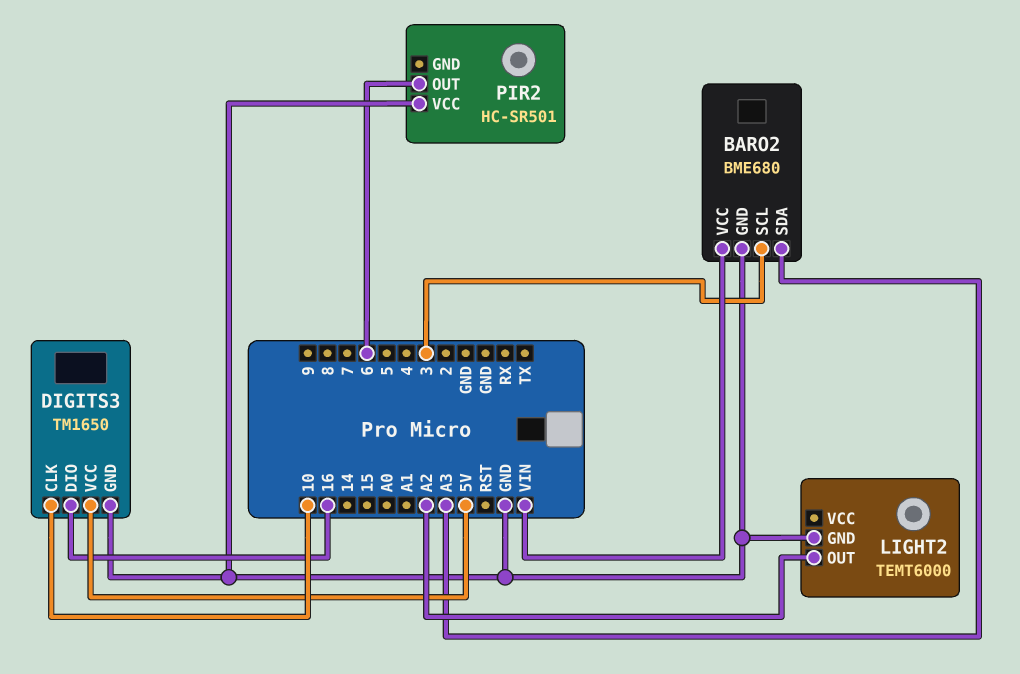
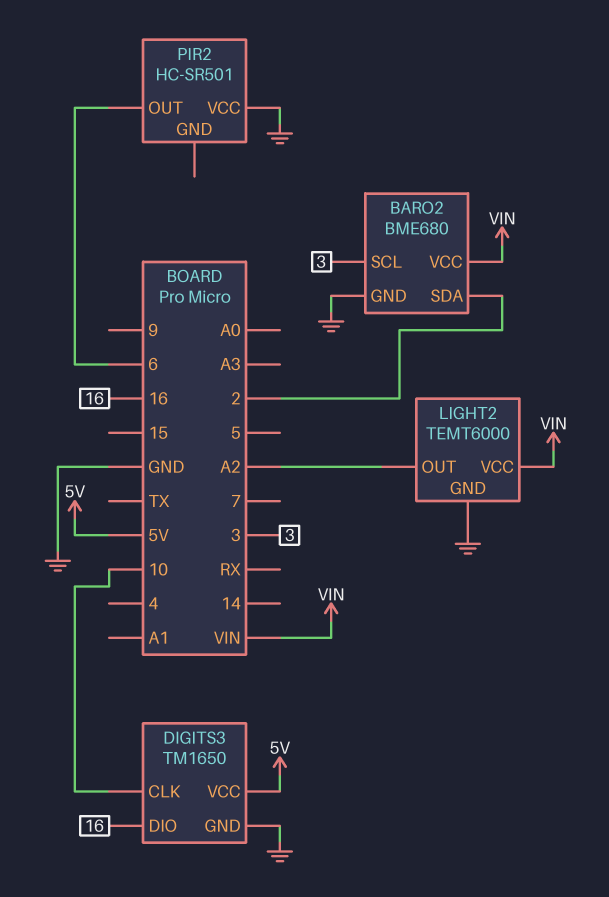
BARO2 pin SDA: A3 -> 2
LIGHT2 pin VCC: none -> VIN

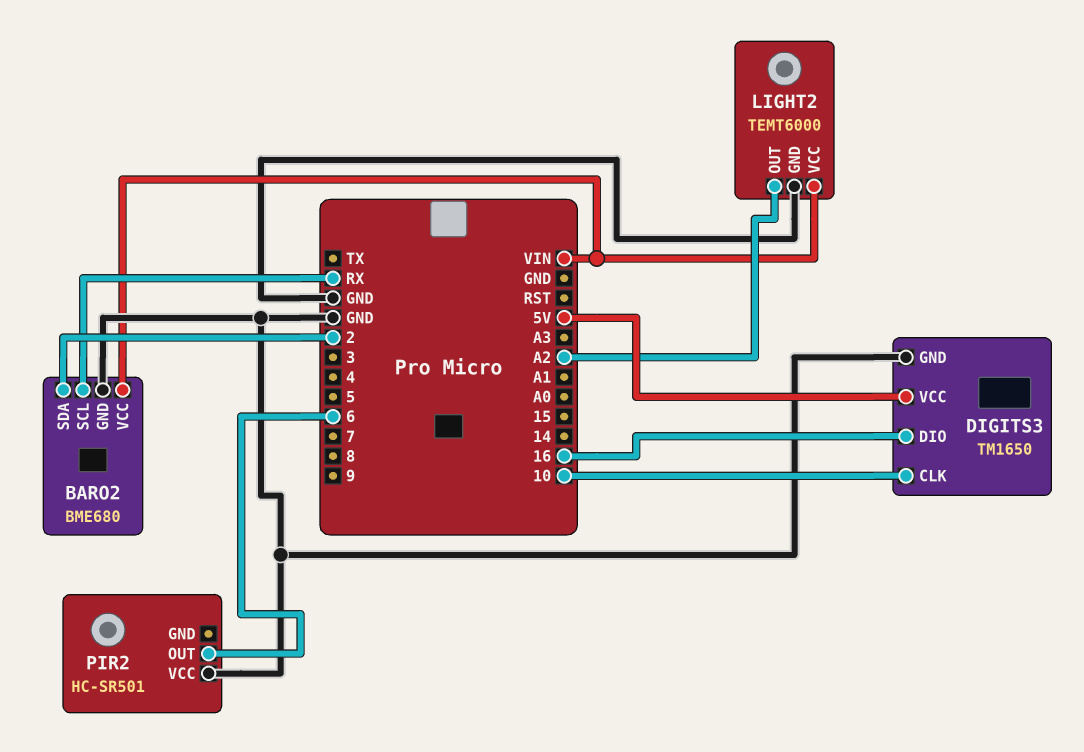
BARO2 pin SCL: 3 -> RX

